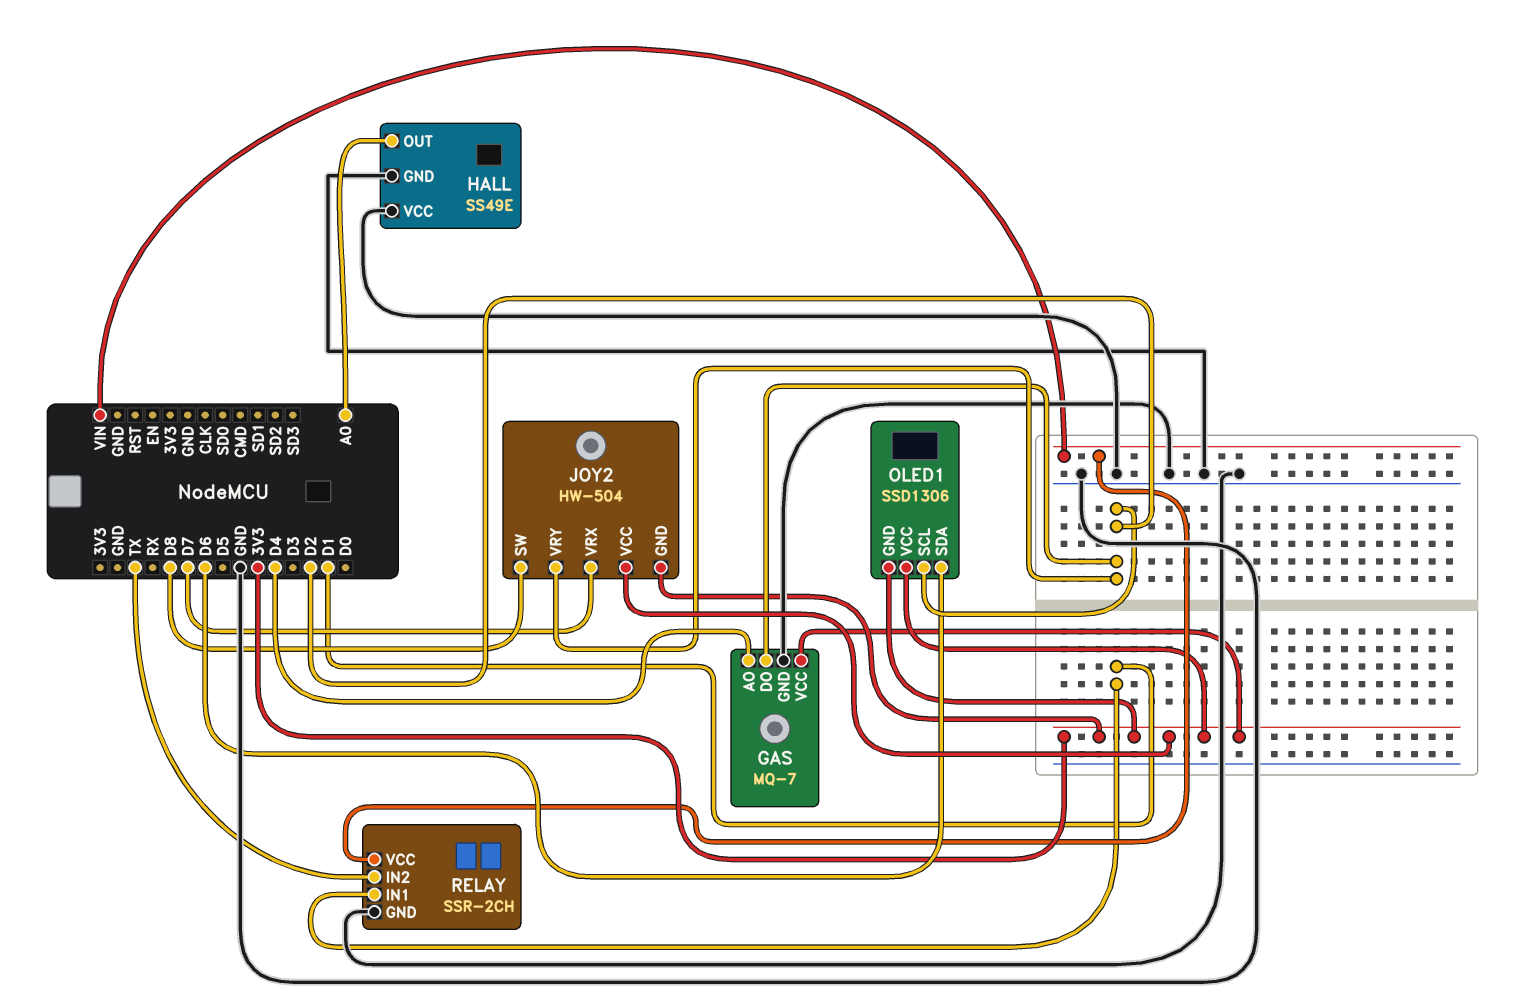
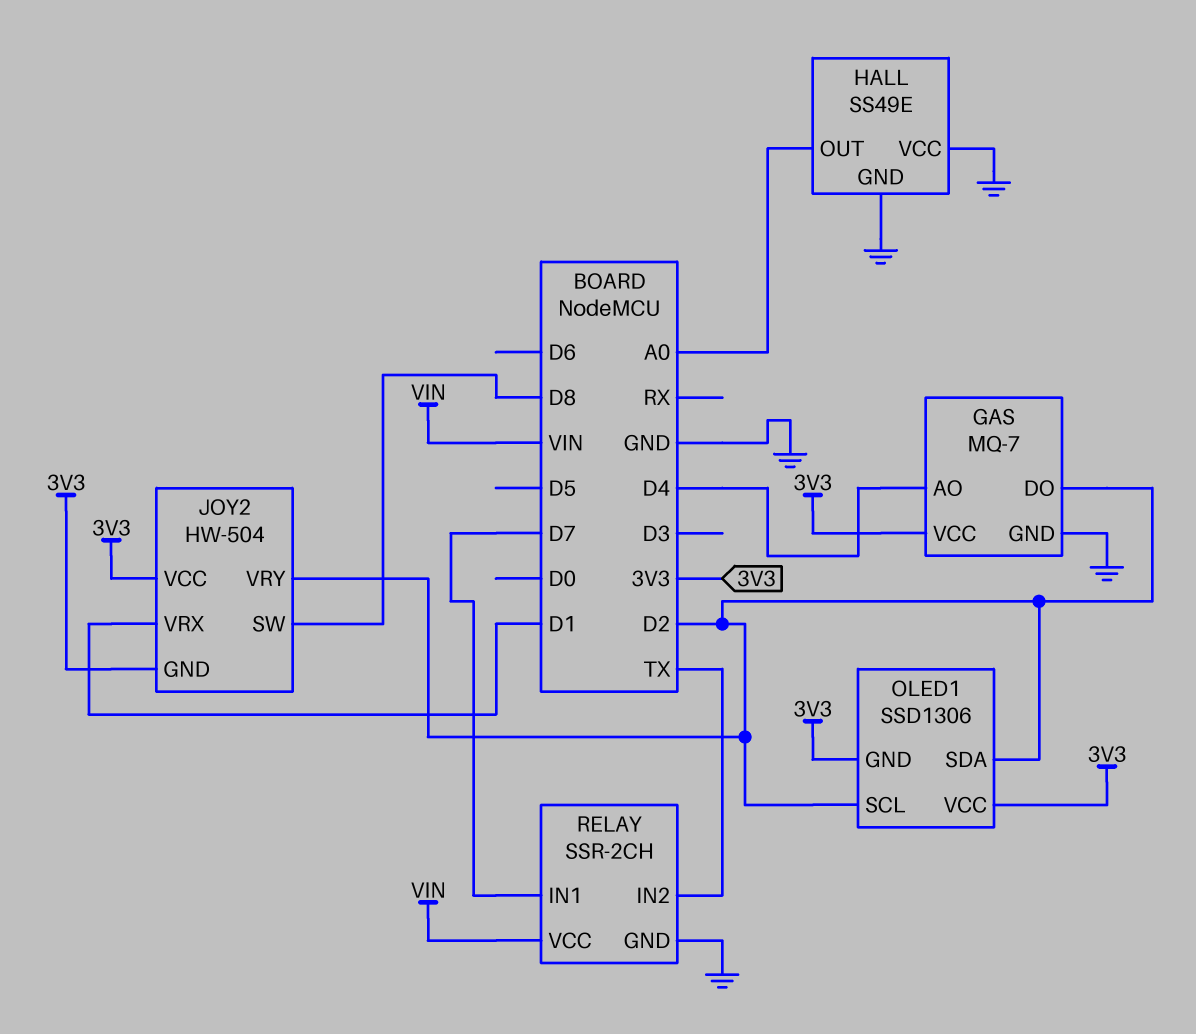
JOY2 pin VRX: D7 -> D1
OLED1 pin SDA: D6 -> D2
RELAY pin IN1: D1 -> D7

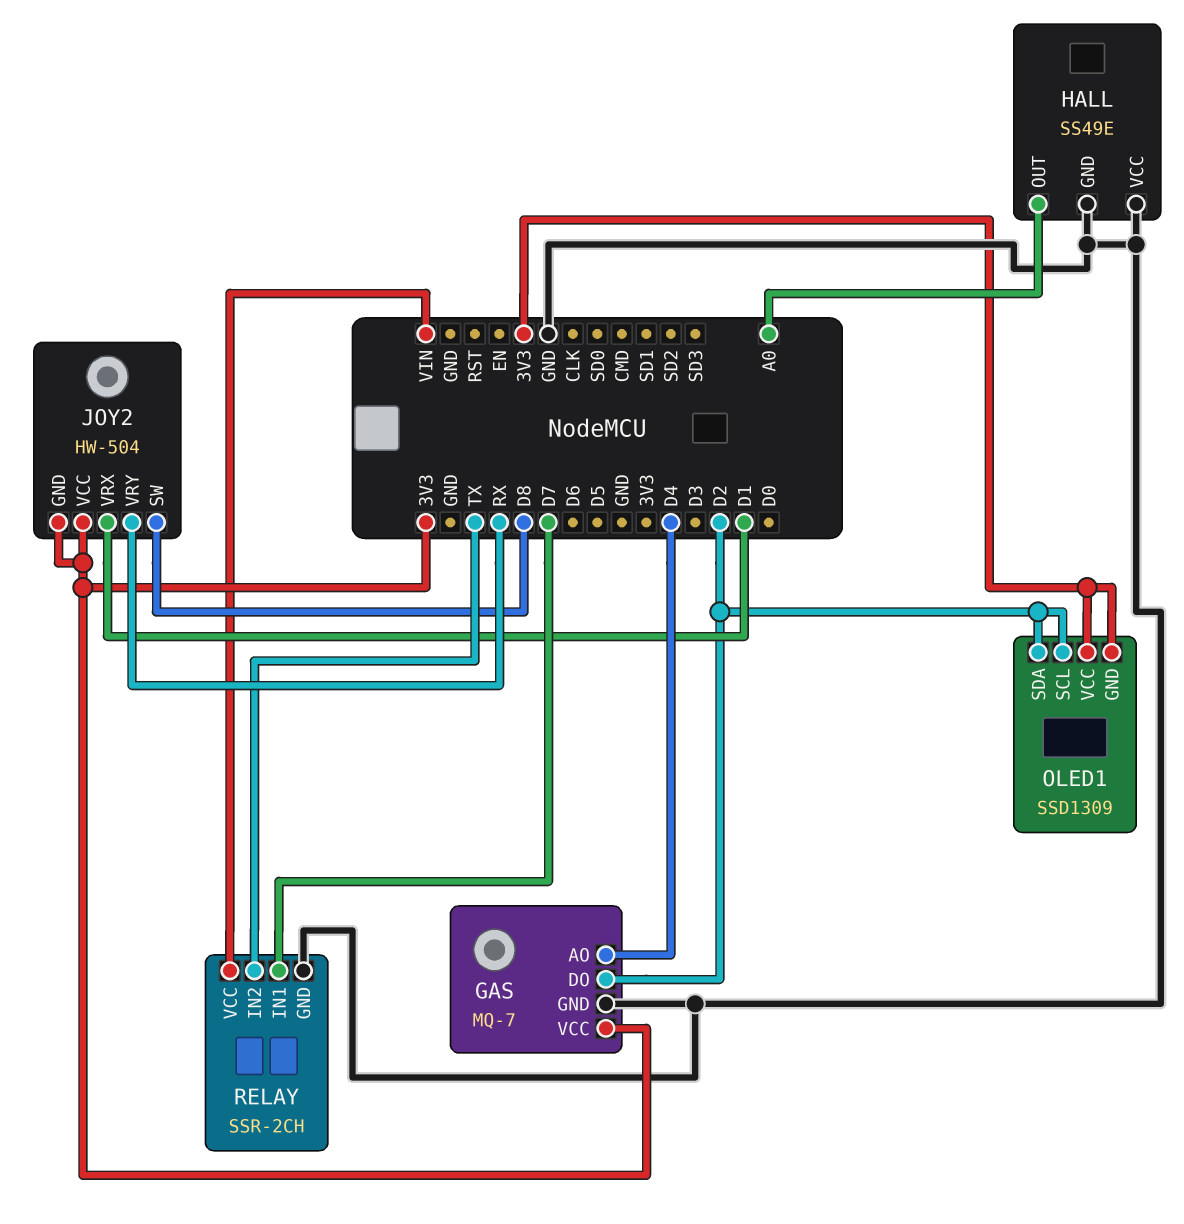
JOY2 pin VRY: D2 -> RX
OLED1: SSD1306 -> SSD1309

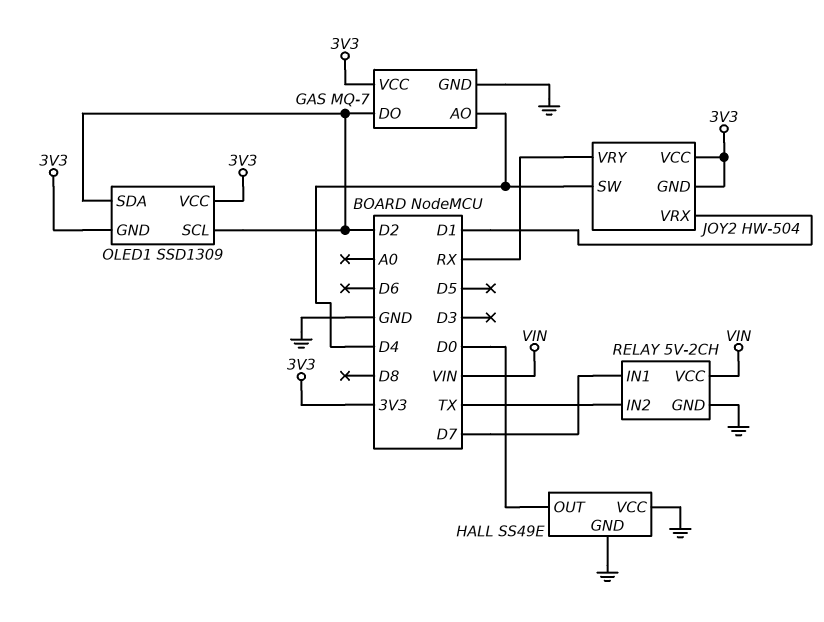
HALL pin OUT: A0 -> D0
JOY2 pin SW: D8 -> D4
RELAY: SSR-2CH -> 5V-2CH

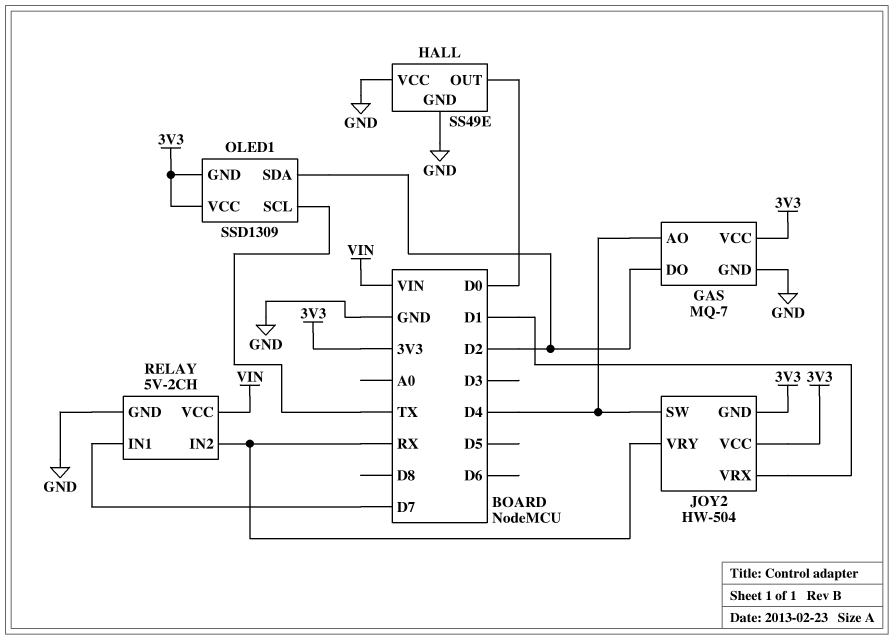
OLED1 pin SCL: D2 -> TX
RELAY pin IN2: TX -> RX

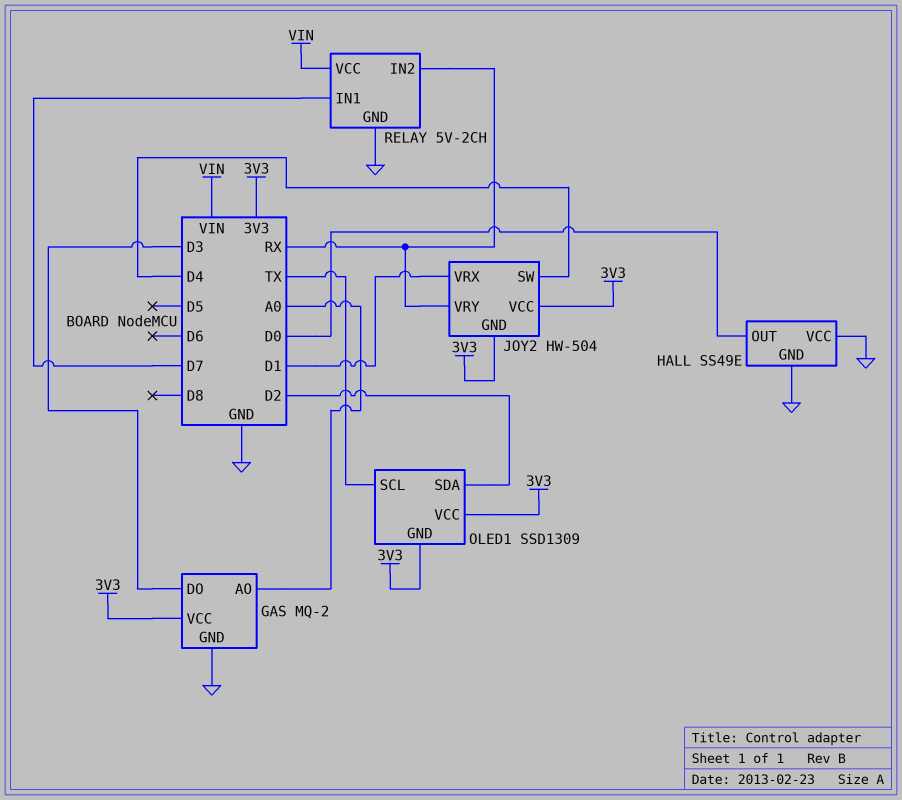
GAS: MQ-7 -> MQ-2
GAS pin AO: D4 -> A0
GAS pin DO: D2 -> D3

